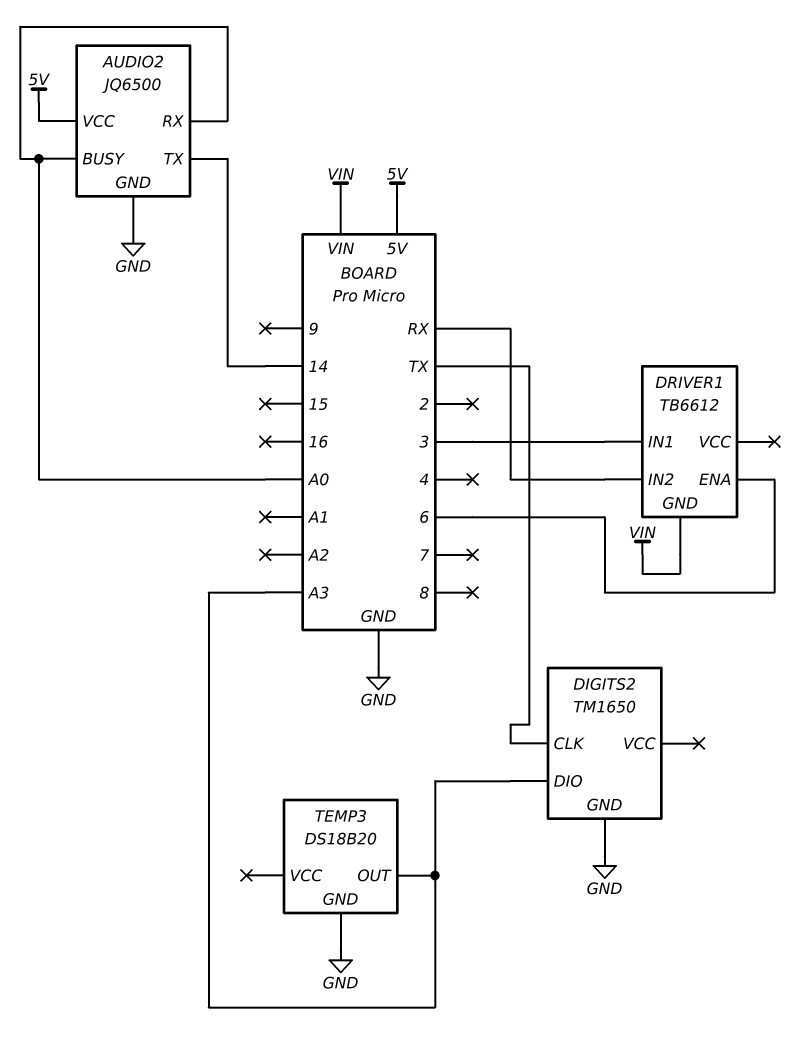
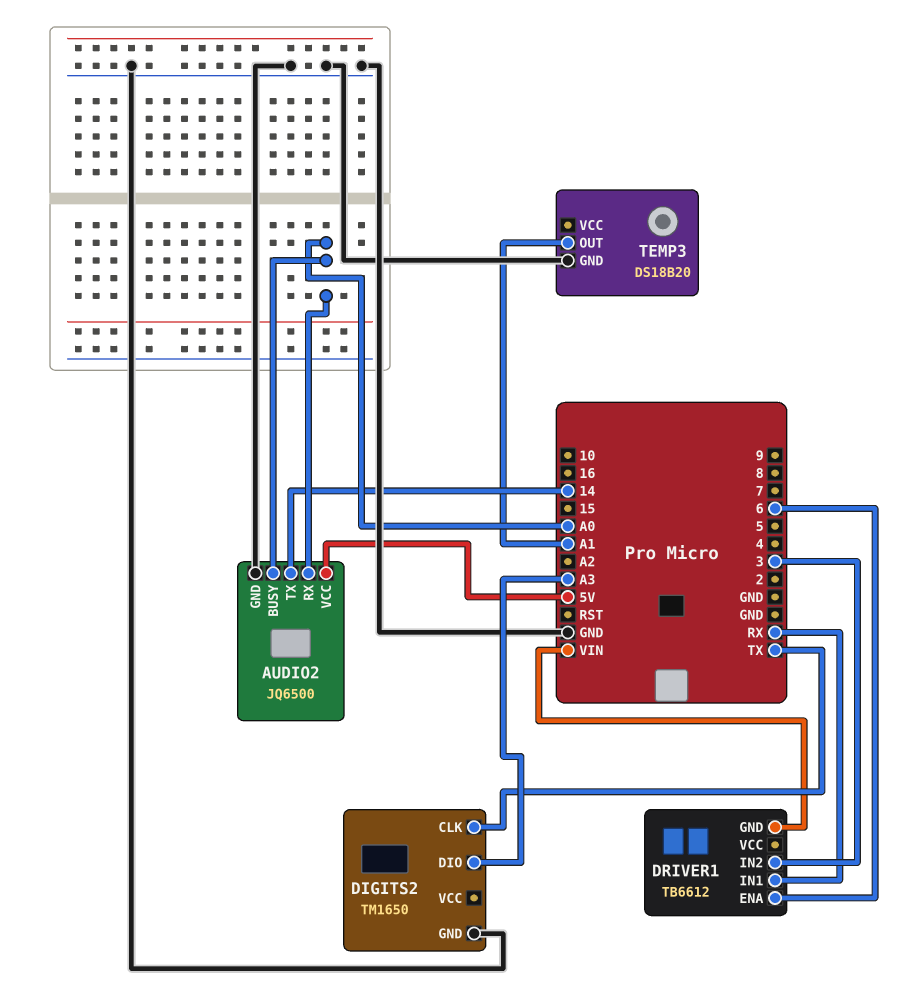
DRIVER1 pin IN1: 3 -> RX
DRIVER1 pin IN2: RX -> 3
TEMP3 pin OUT: A3 -> A1

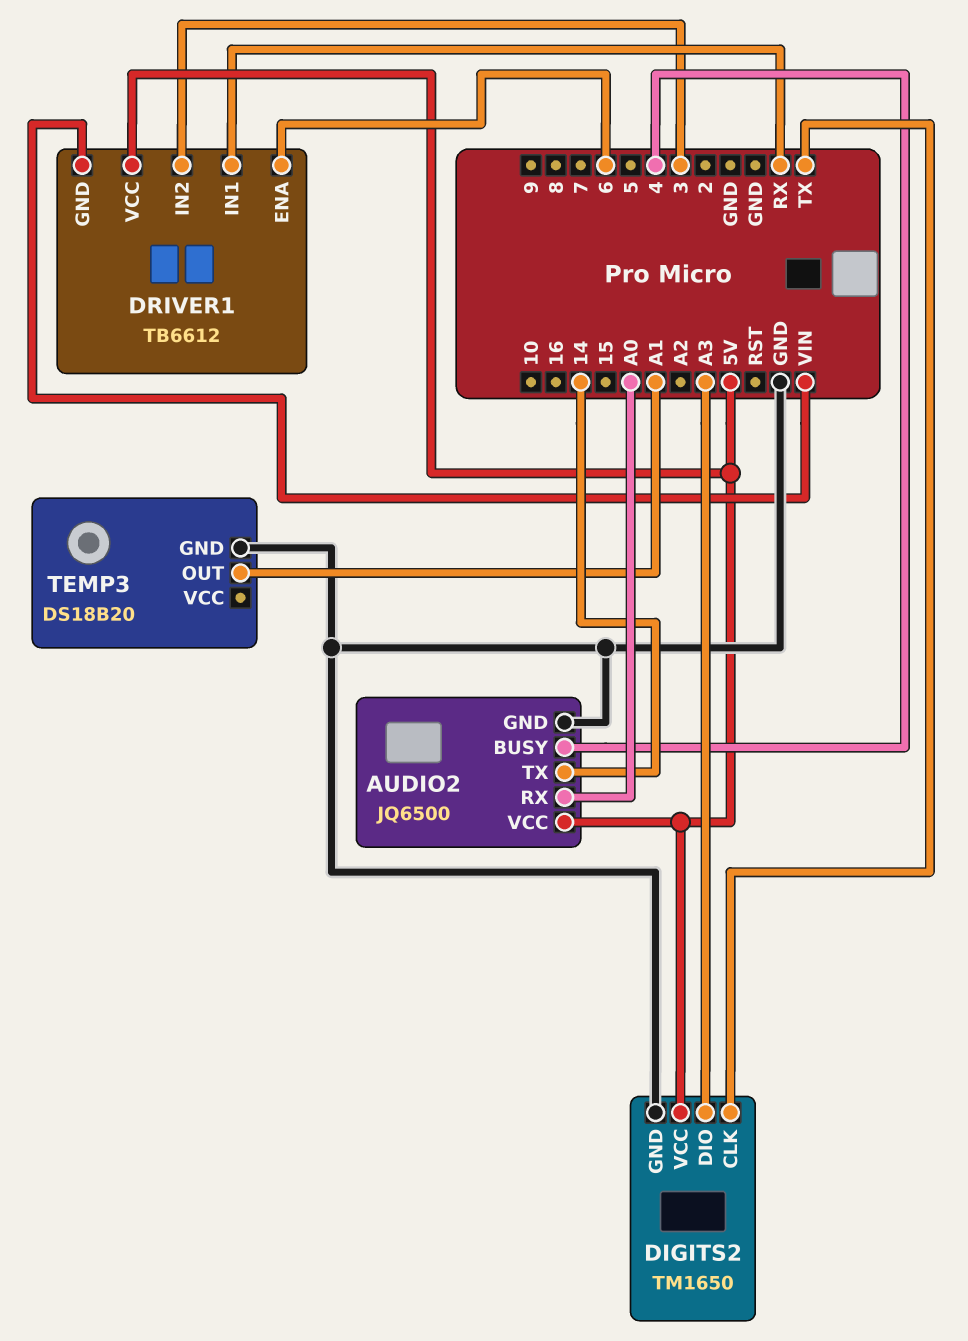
AUDIO2 pin BUSY: A0 -> 4
DIGITS2 pin VCC: none -> 5V
DRIVER1 pin VCC: none -> 5V

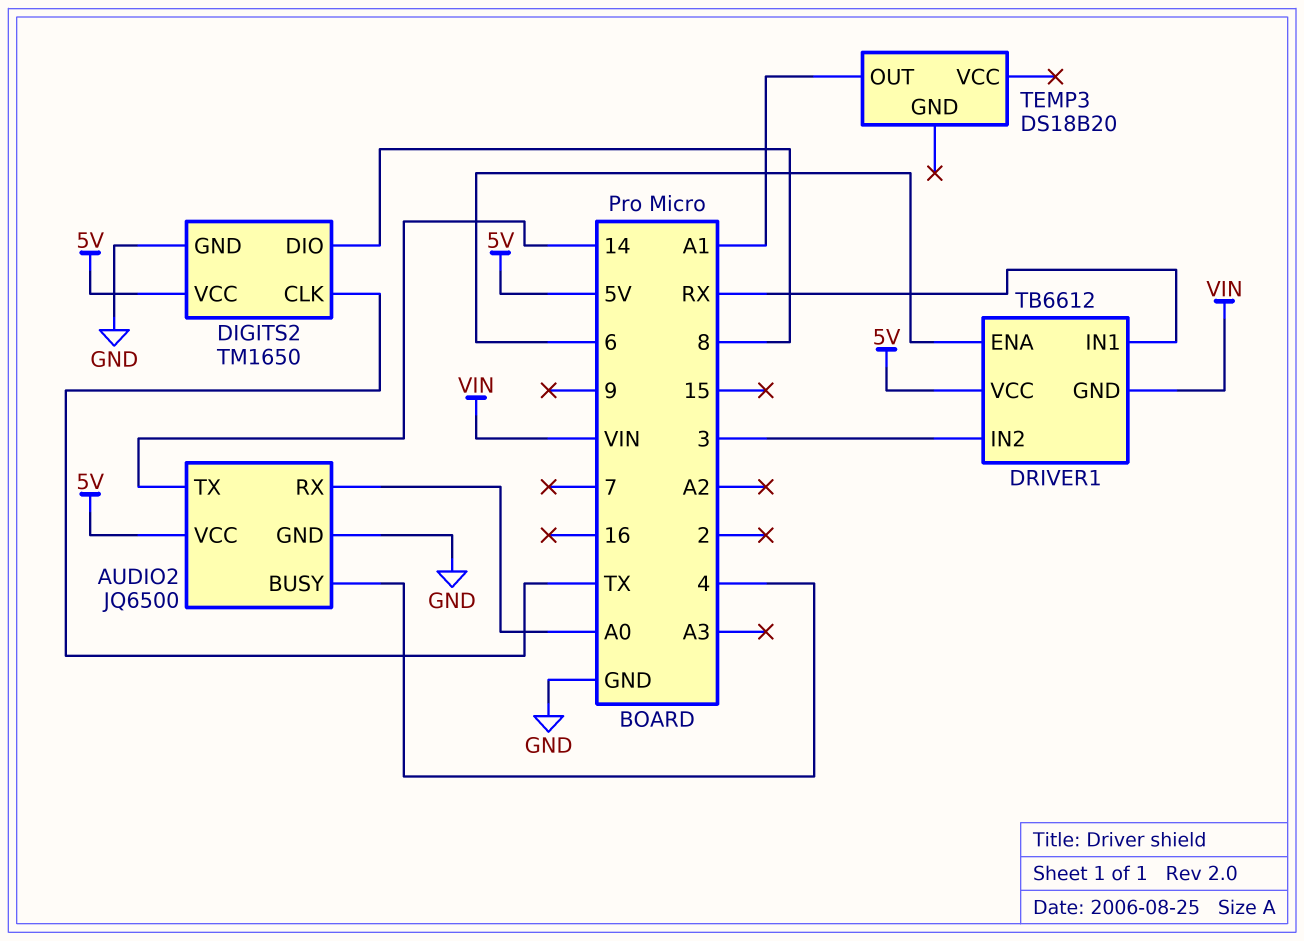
DIGITS2 pin DIO: A3 -> 8
TEMP3 pin GND: GND -> none

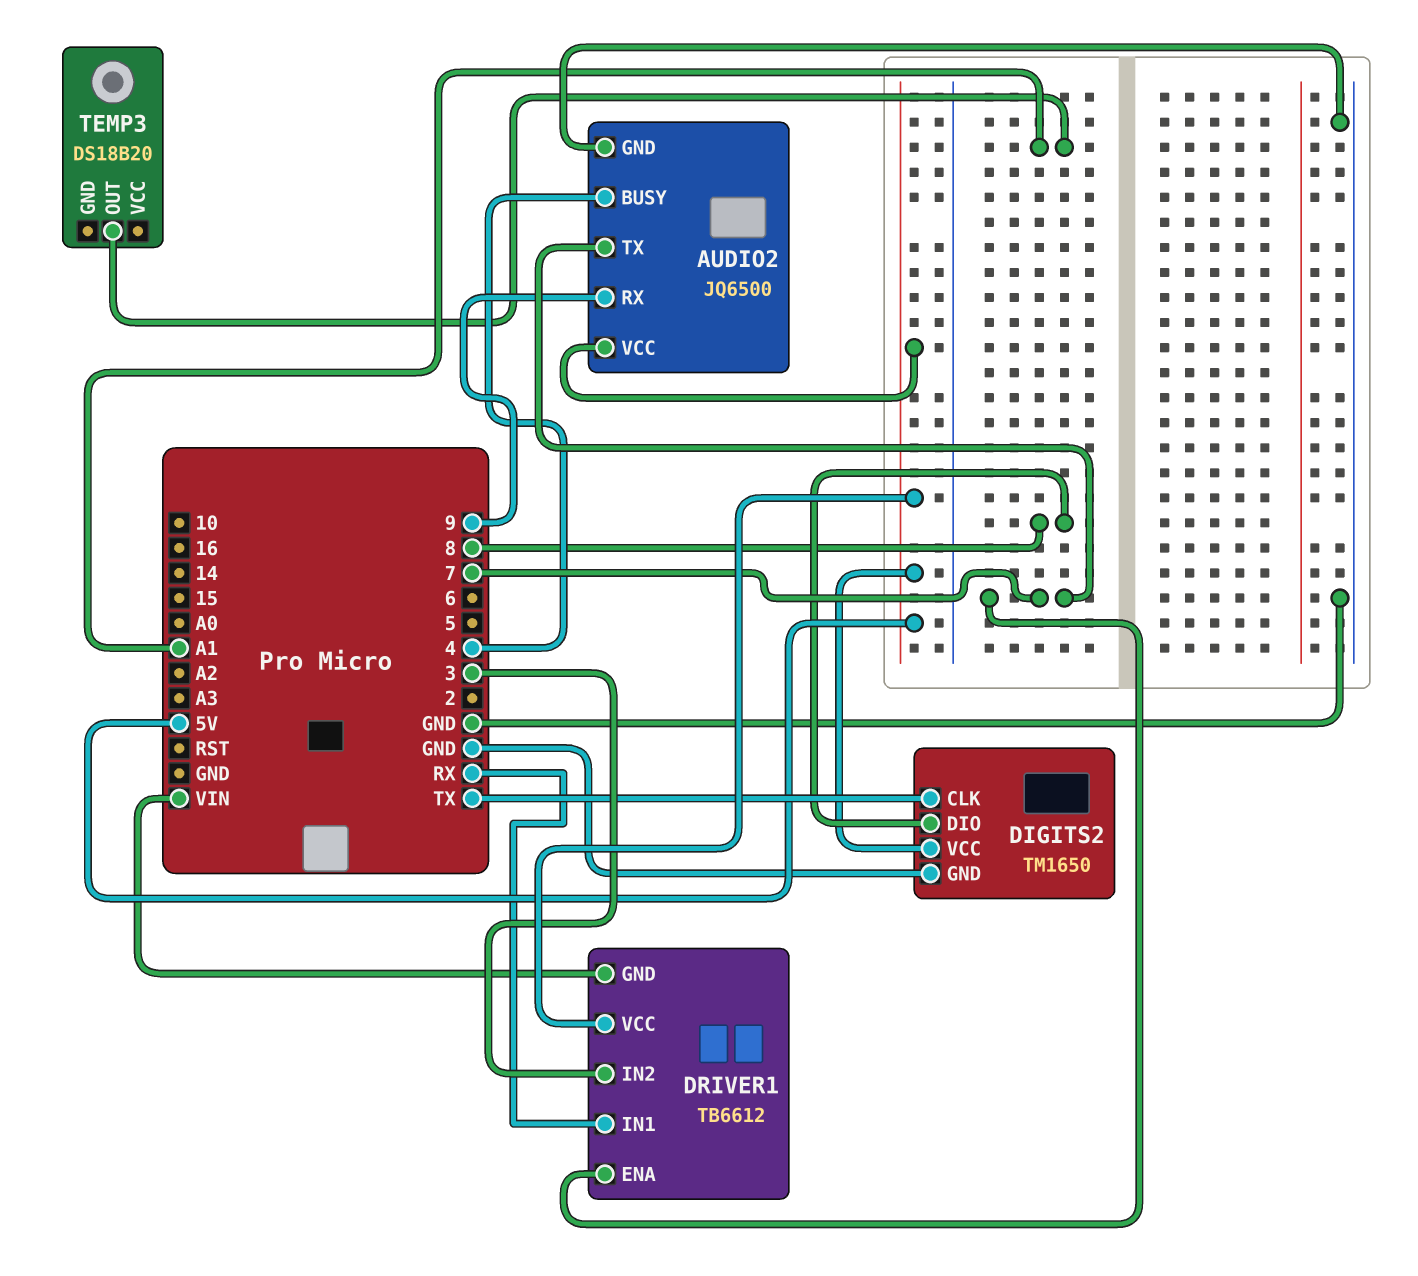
AUDIO2 pin RX: A0 -> 9
AUDIO2 pin TX: 14 -> 7
DRIVER1 pin ENA: 6 -> 7

